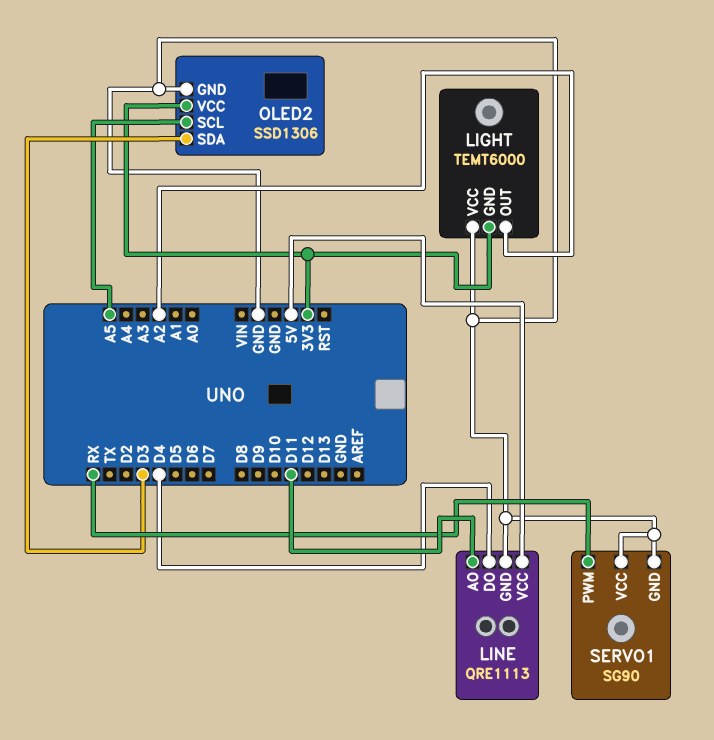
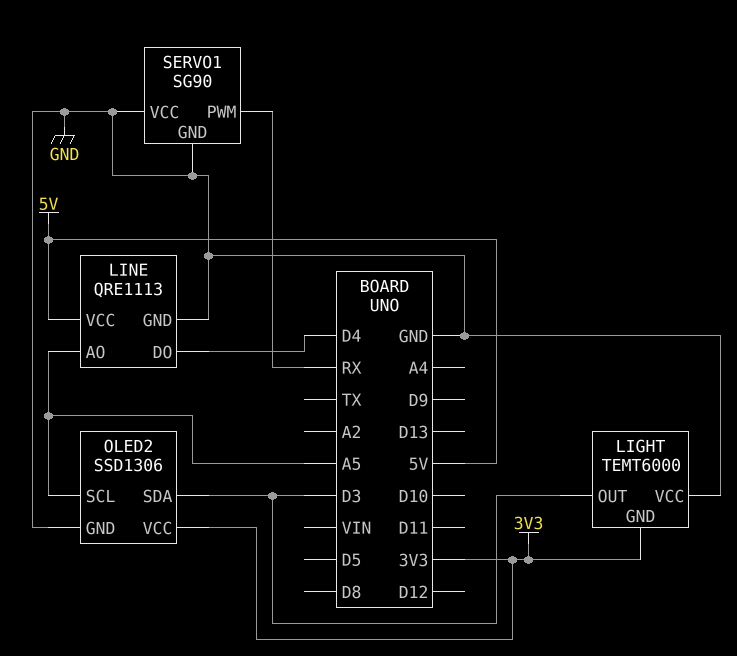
LIGHT pin OUT: A2 -> D3
LINE pin AO: D11 -> A5

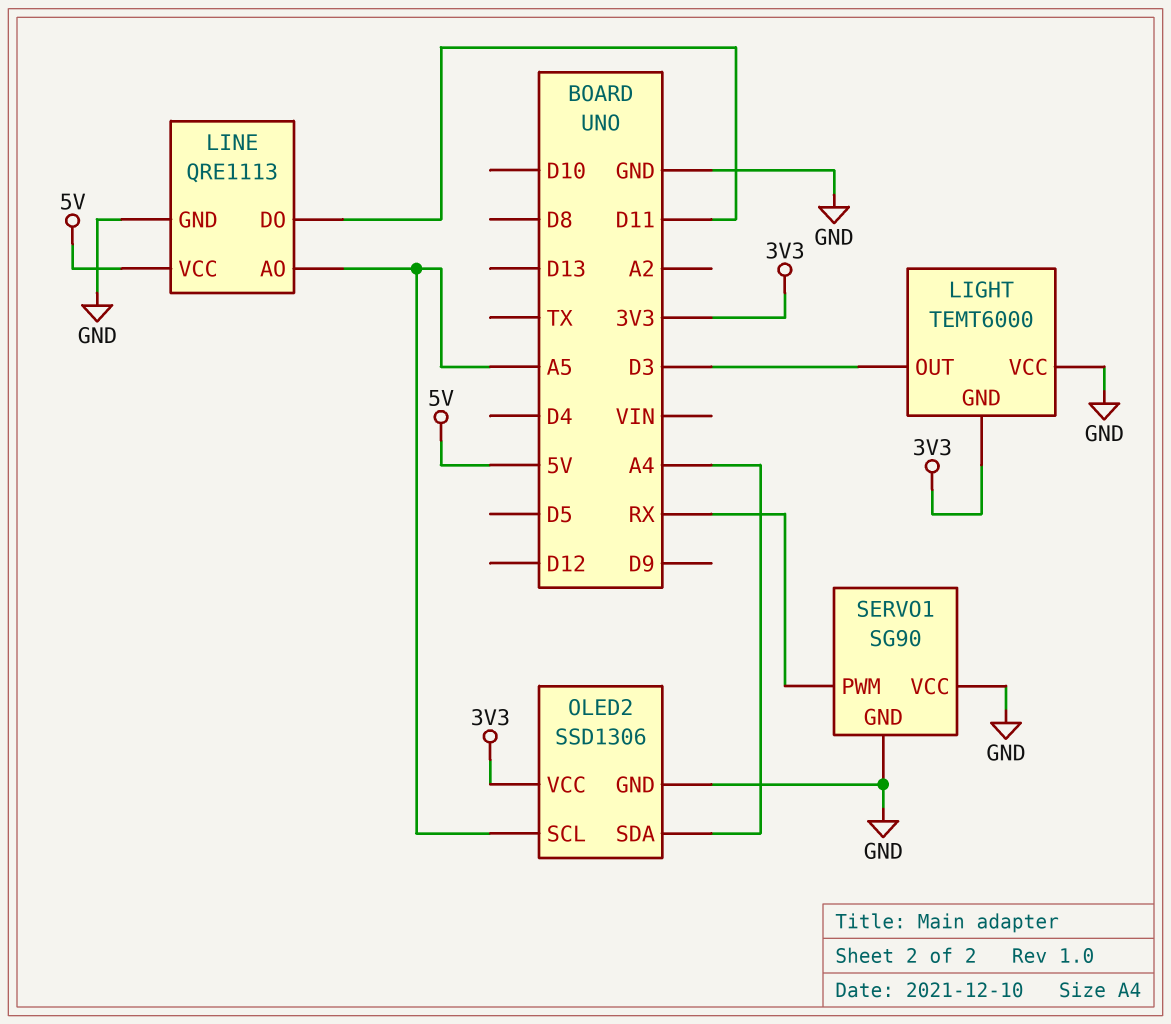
LINE pin DO: D4 -> D11
OLED2 pin SDA: D3 -> A4

